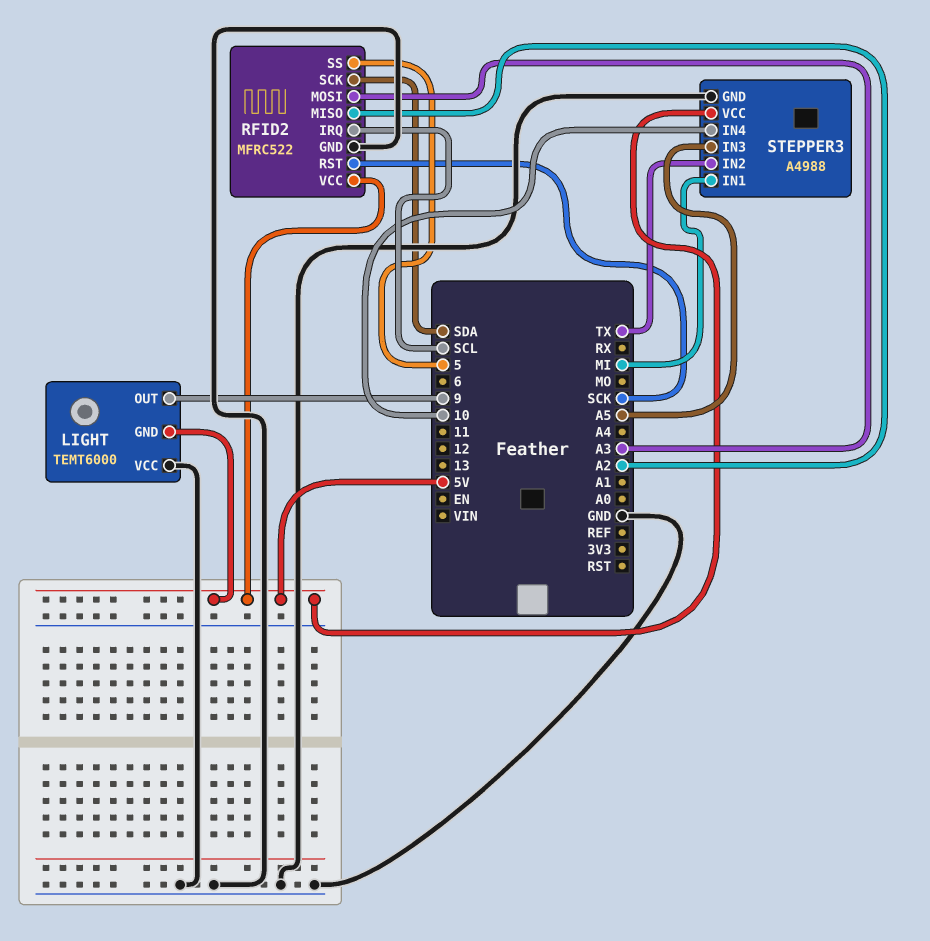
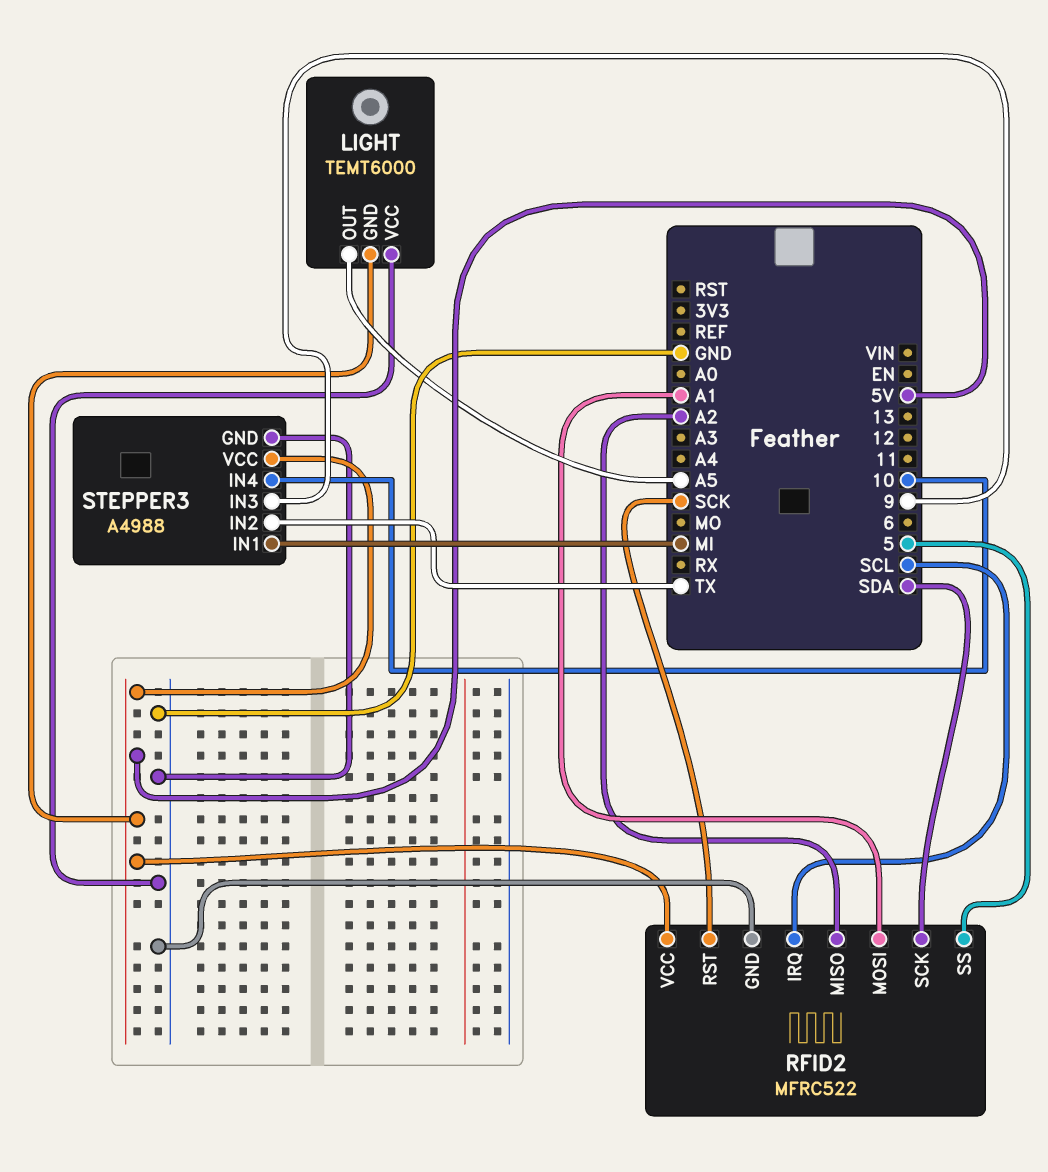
LIGHT pin OUT: 9 -> A5
RFID2 pin MOSI: A3 -> A1
STEPPER3 pin IN3: A5 -> 9

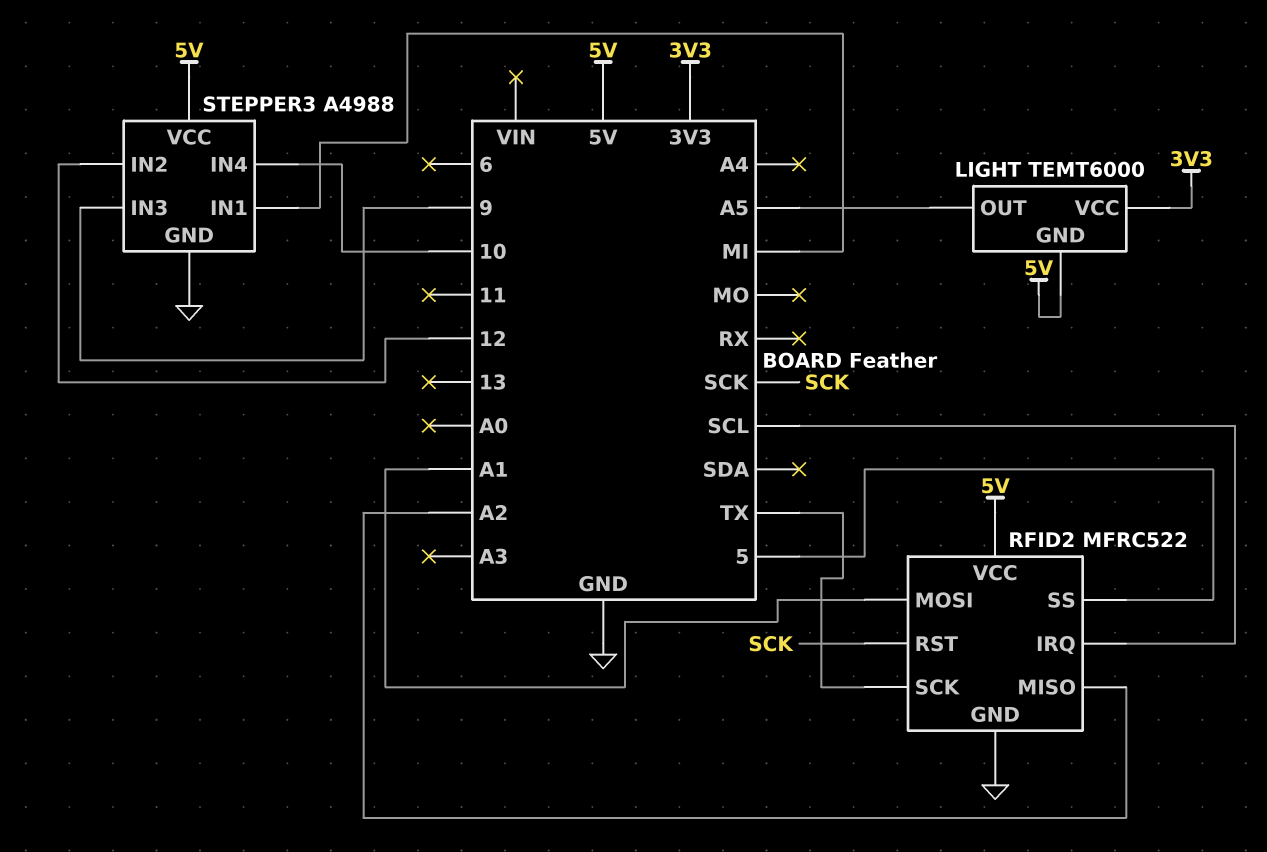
LIGHT pin VCC: GND -> 3V3
RFID2 pin SCK: SDA -> TX
STEPPER3 pin IN2: TX -> 12

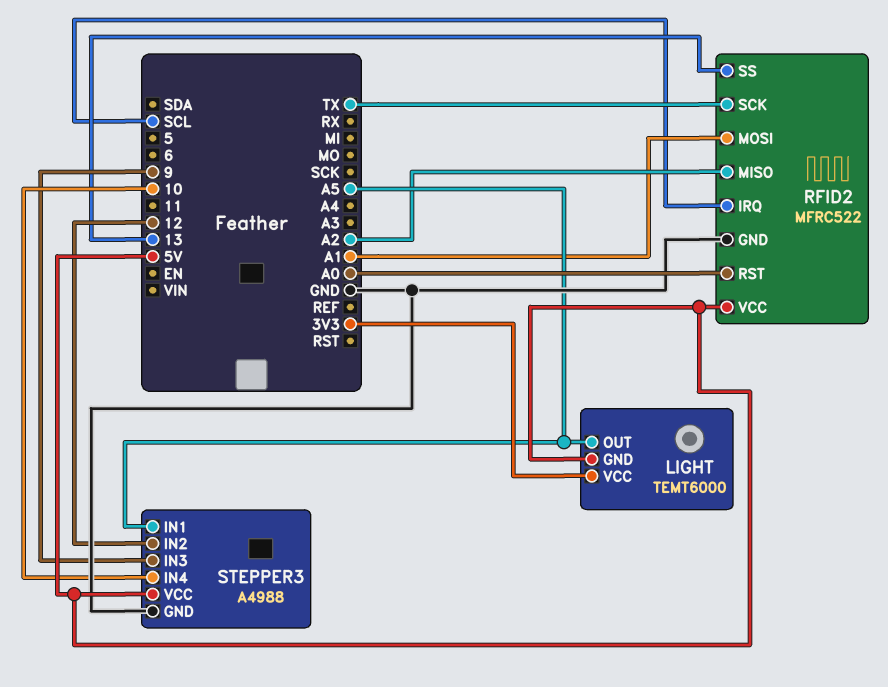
RFID2 pin RST: SCK -> A0
RFID2 pin SS: 5 -> 13
STEPPER3 pin IN1: MI -> A5

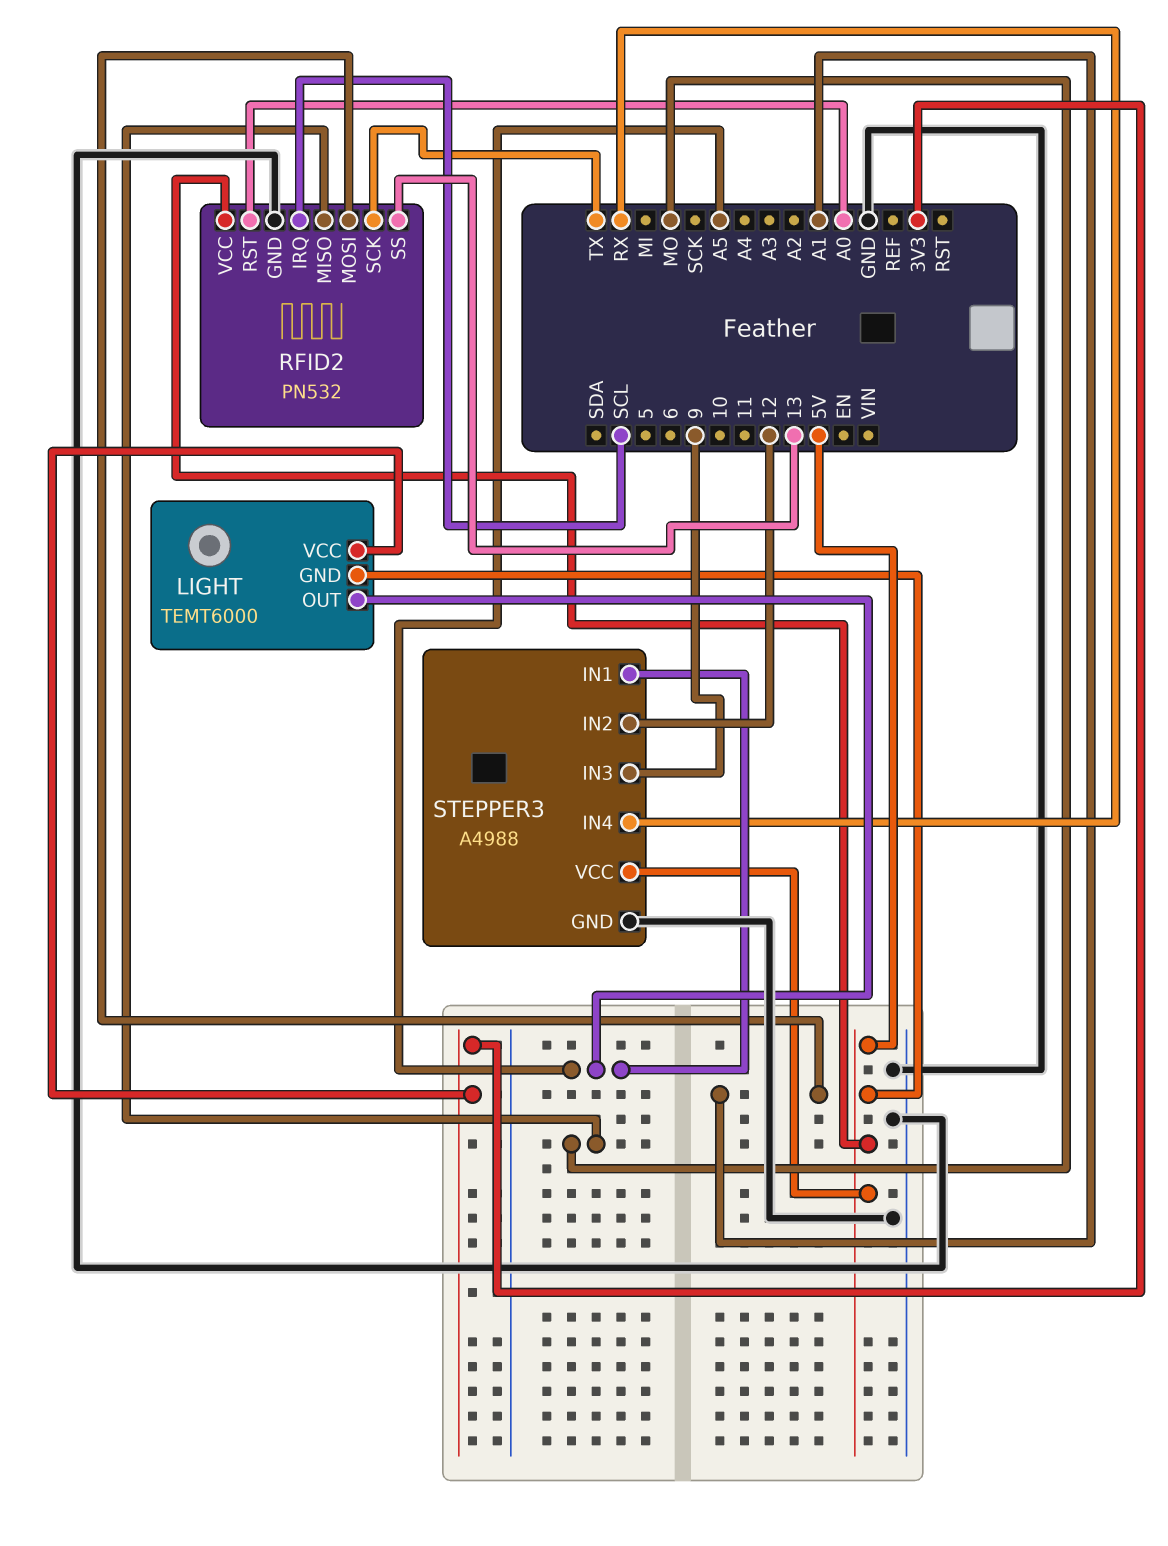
RFID2: MFRC522 -> PN532
RFID2 pin MISO: A2 -> MO
STEPPER3 pin IN4: 10 -> RX

